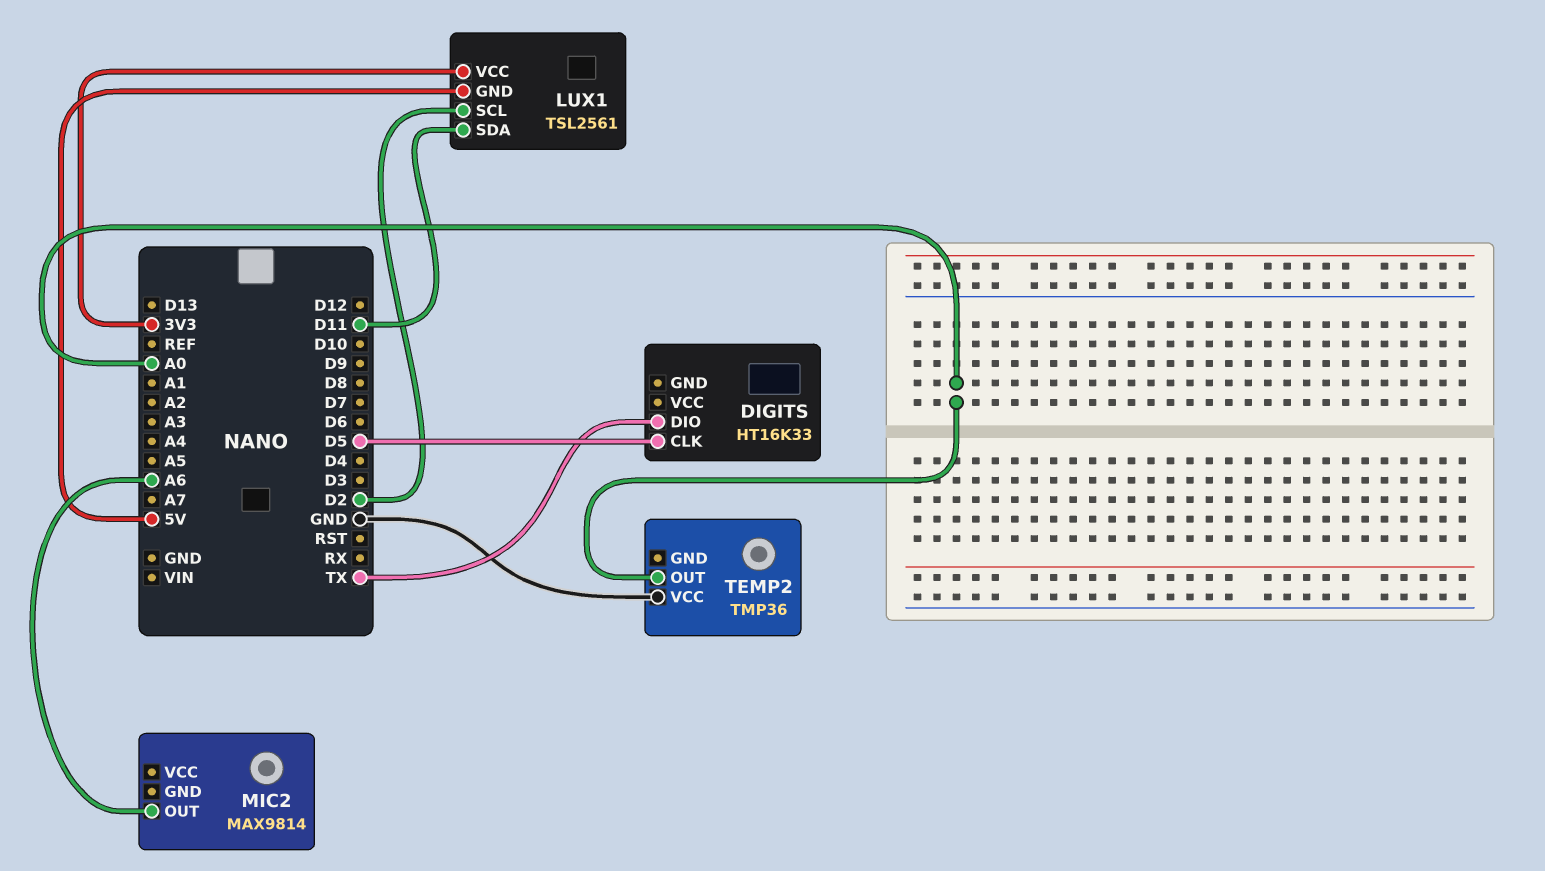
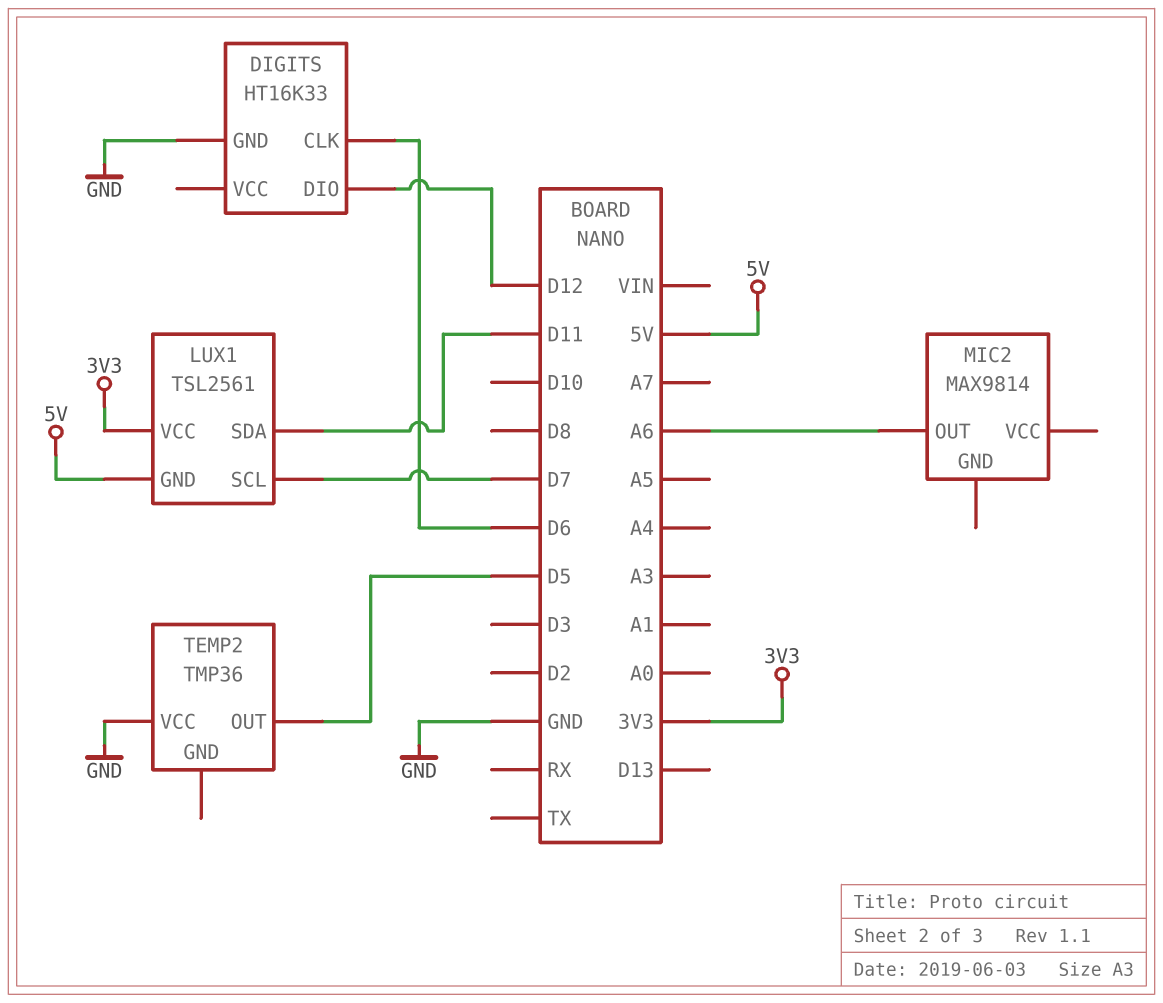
DIGITS pin CLK: D5 -> D6
DIGITS pin DIO: TX -> D12
DIGITS pin GND: none -> GND
LUX1 pin SCL: D2 -> D7
TEMP2 pin OUT: A0 -> D5

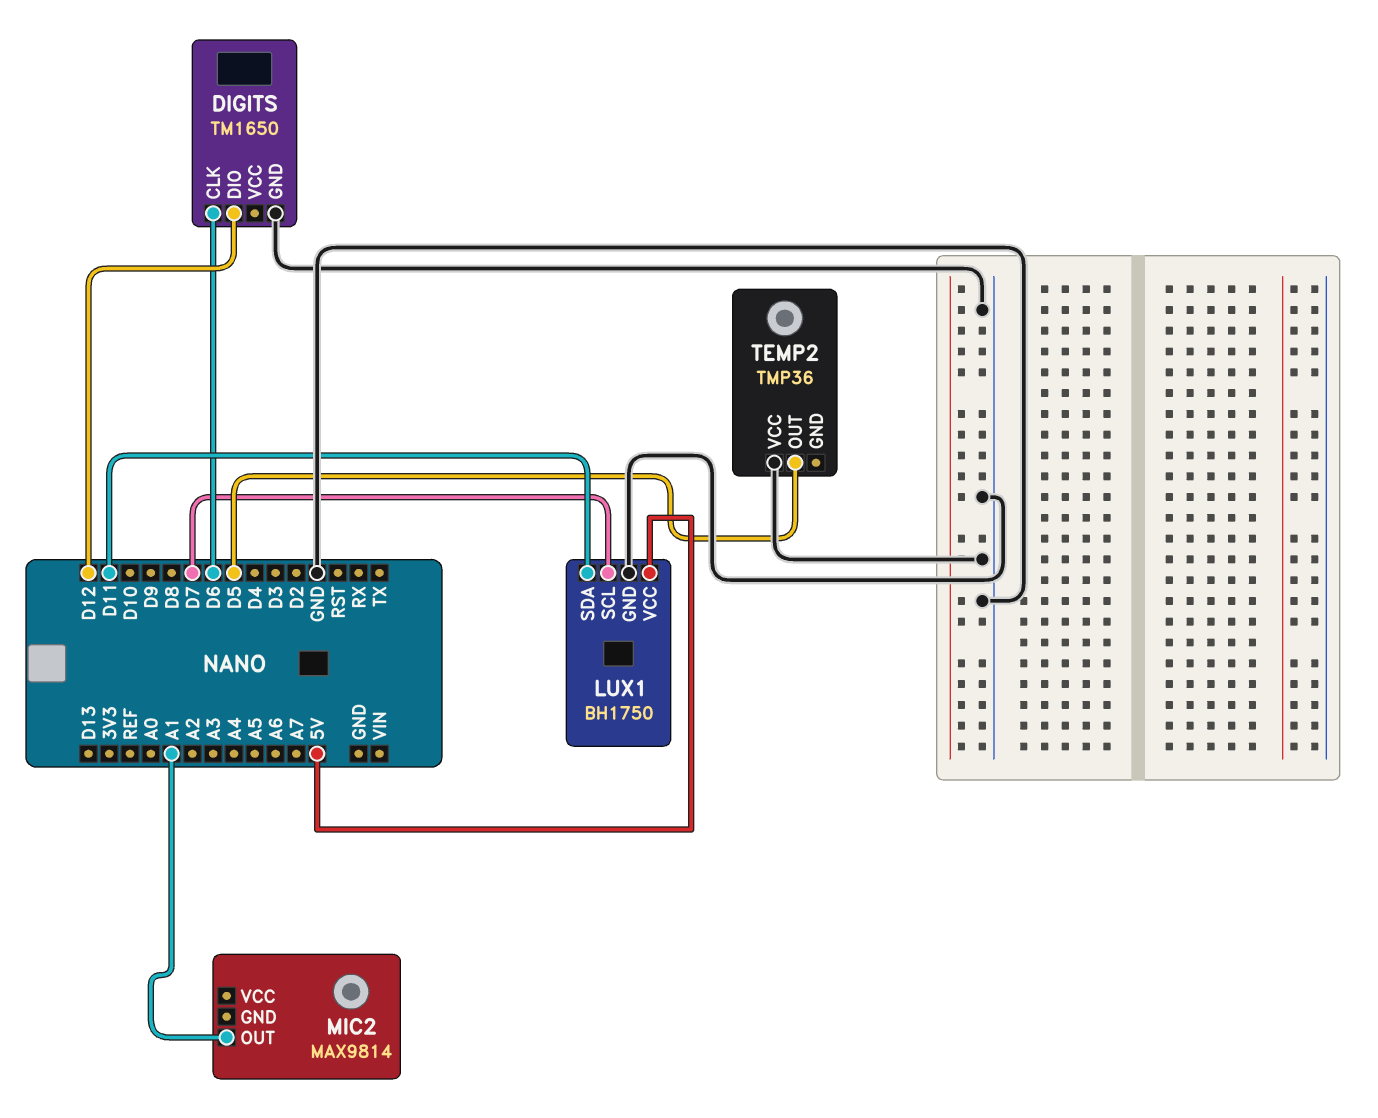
DIGITS: HT16K33 -> TM1650
LUX1: TSL2561 -> BH1750
LUX1 pin GND: 5V -> GND
LUX1 pin VCC: 3V3 -> 5V
MIC2 pin OUT: A6 -> A1

